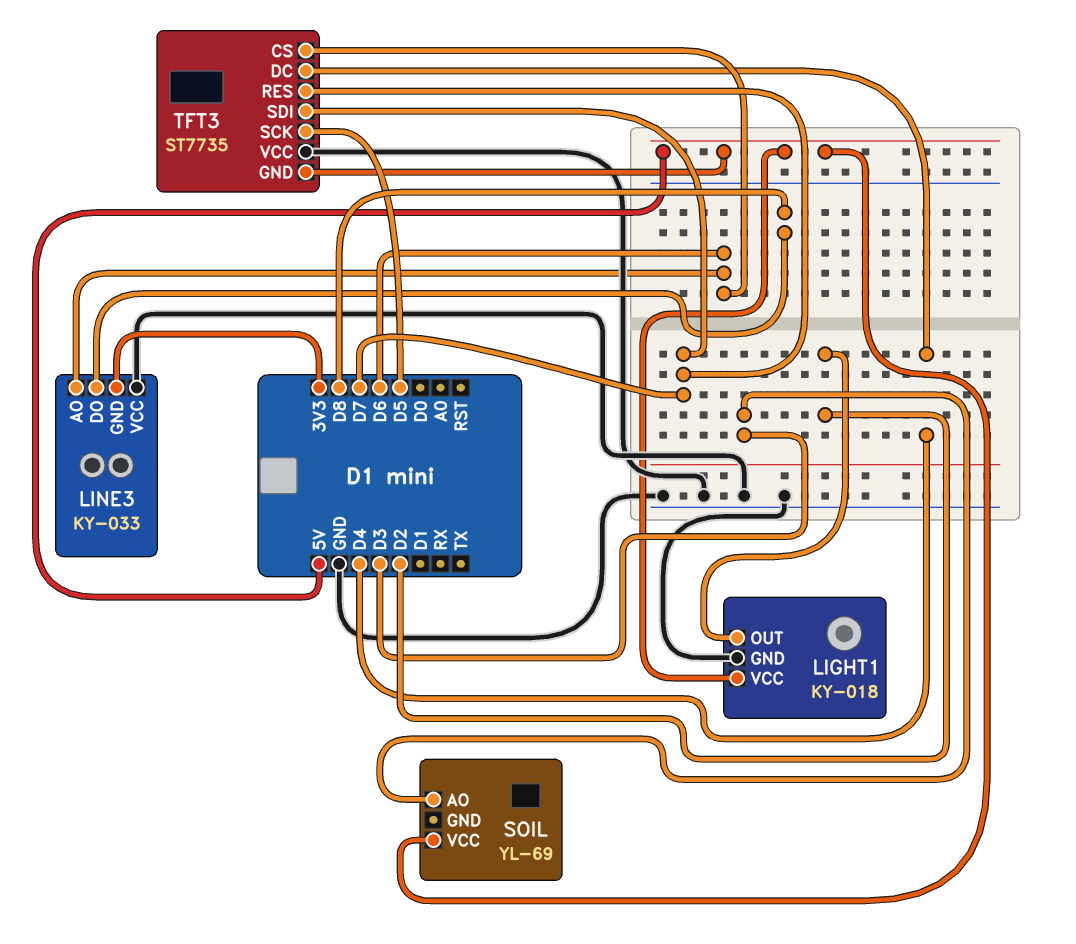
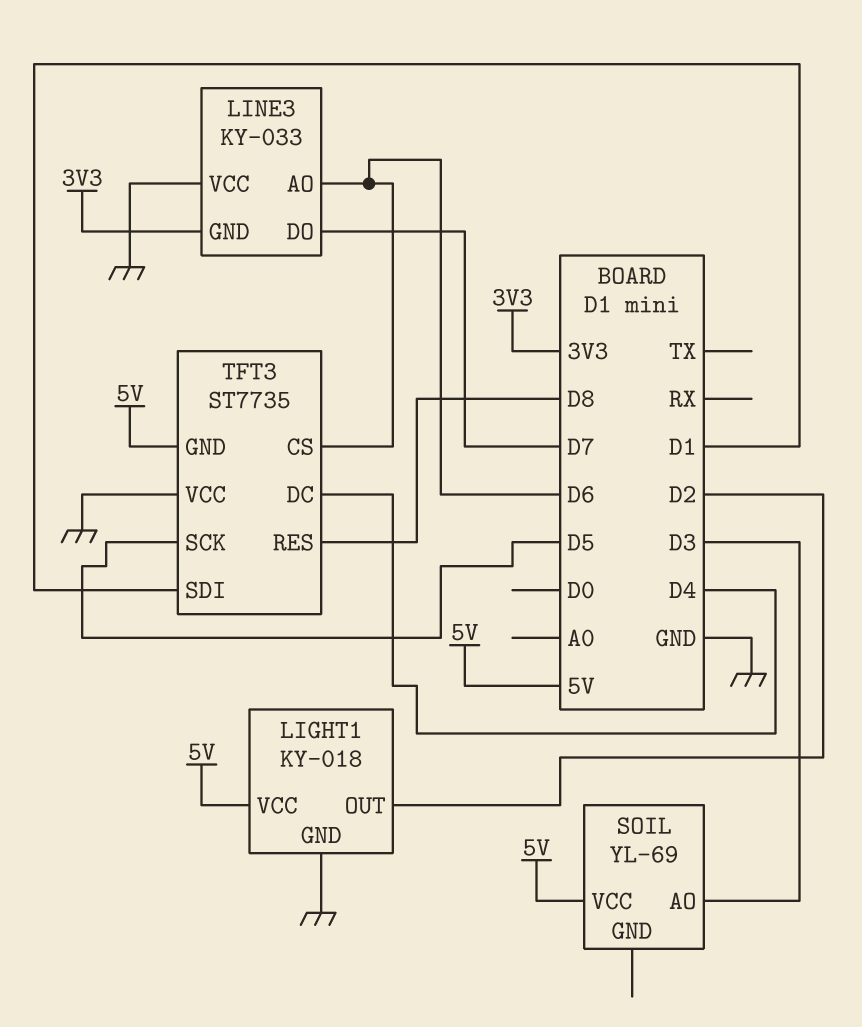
LINE3 pin DO: D8 -> D7
TFT3 pin RES: D7 -> D8
TFT3 pin SDI: D7 -> D1

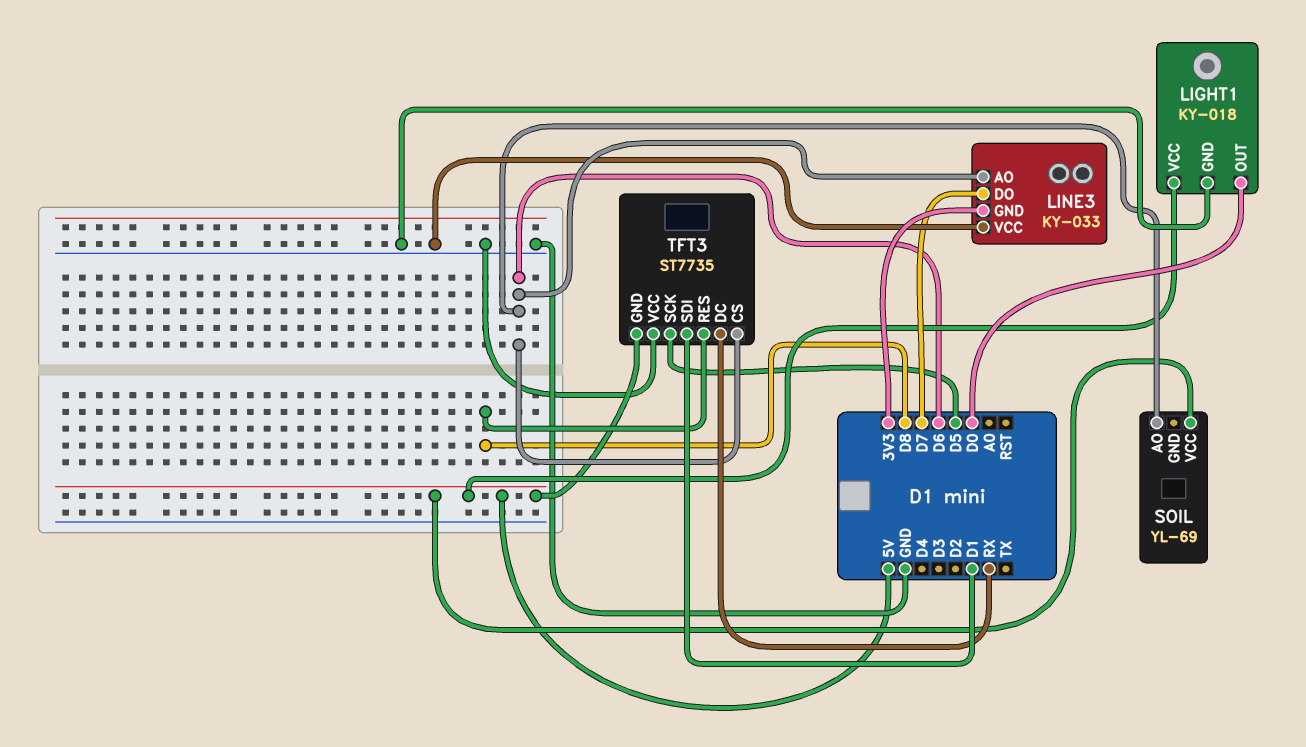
LIGHT1 pin OUT: D2 -> D0
SOIL pin AO: D3 -> D6
TFT3 pin DC: D4 -> RX

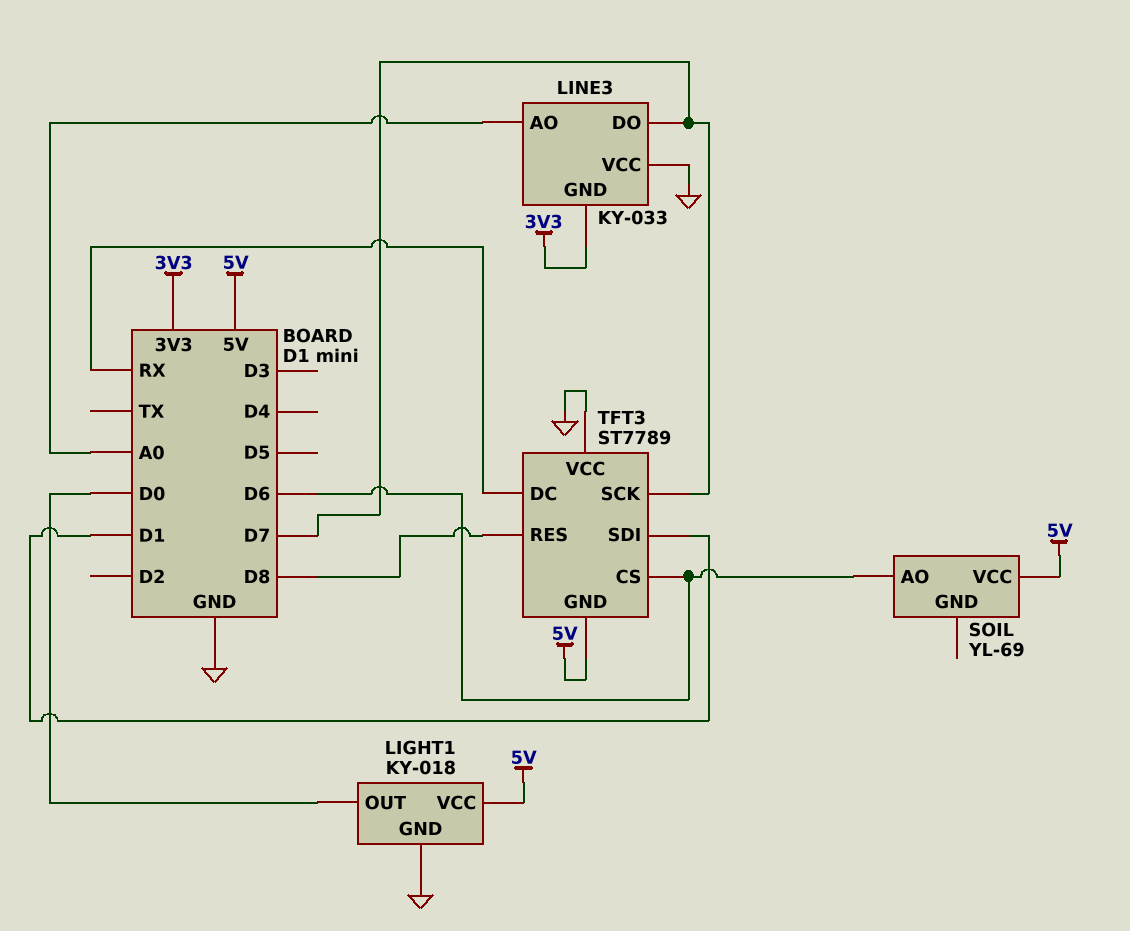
LINE3 pin AO: D6 -> A0
TFT3: ST7735 -> ST7789
TFT3 pin SCK: D5 -> D7

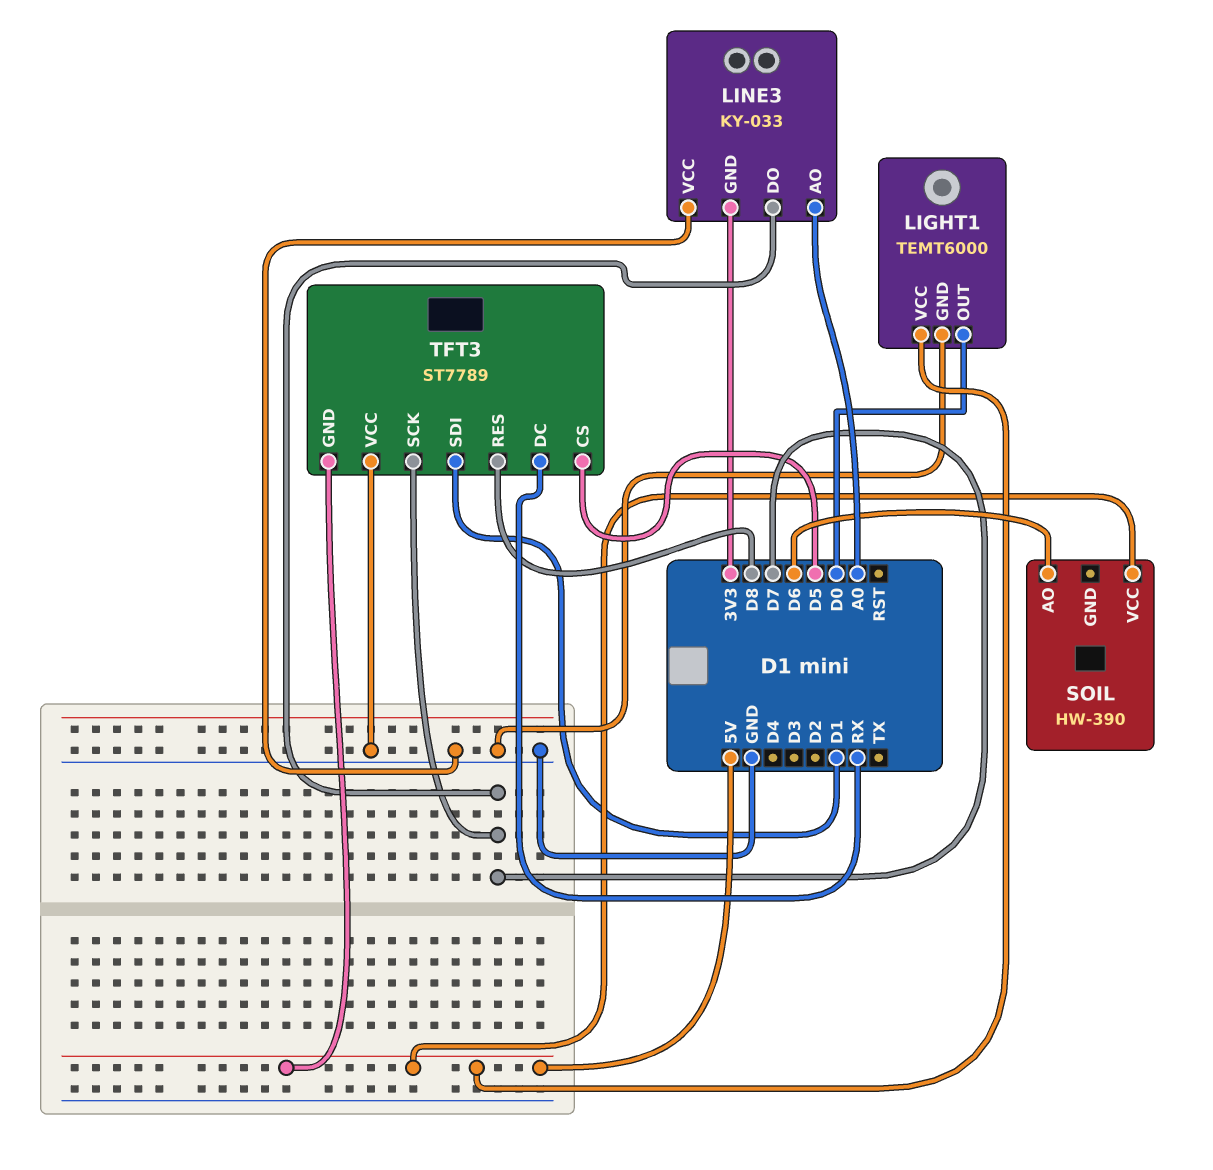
LIGHT1: KY-018 -> TEMT6000
SOIL: YL-69 -> HW-390
TFT3 pin CS: D6 -> D5

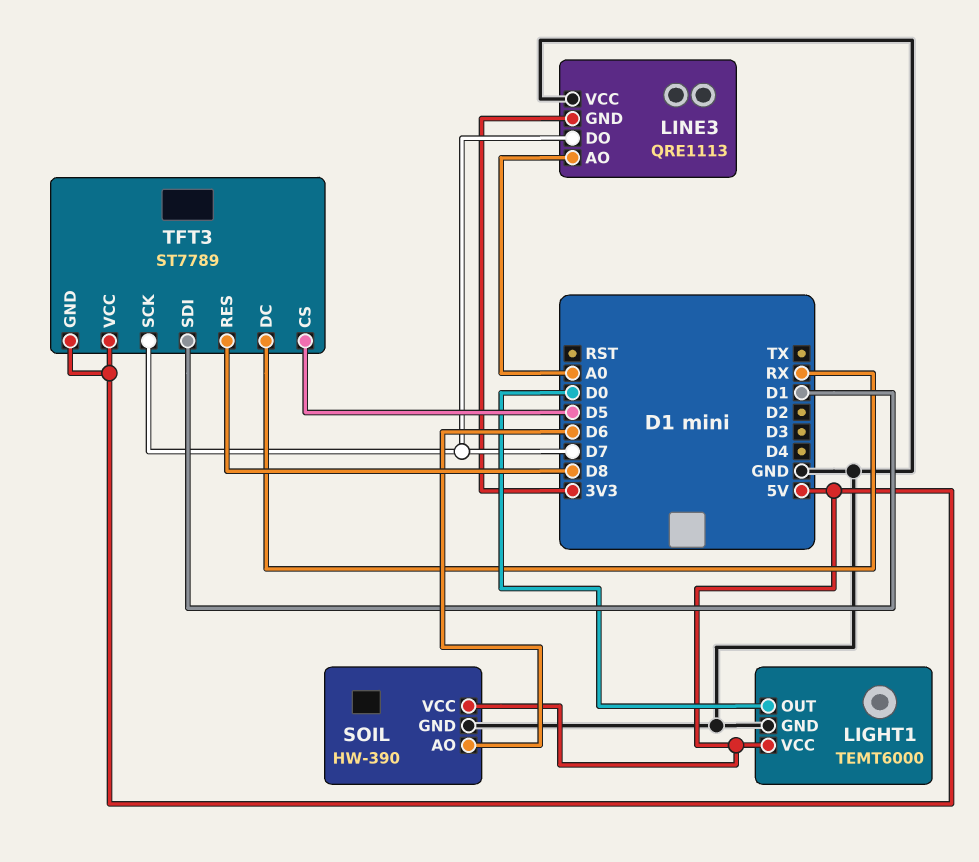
LINE3: KY-033 -> QRE1113
SOIL pin GND: none -> GND
TFT3 pin VCC: GND -> 5V

